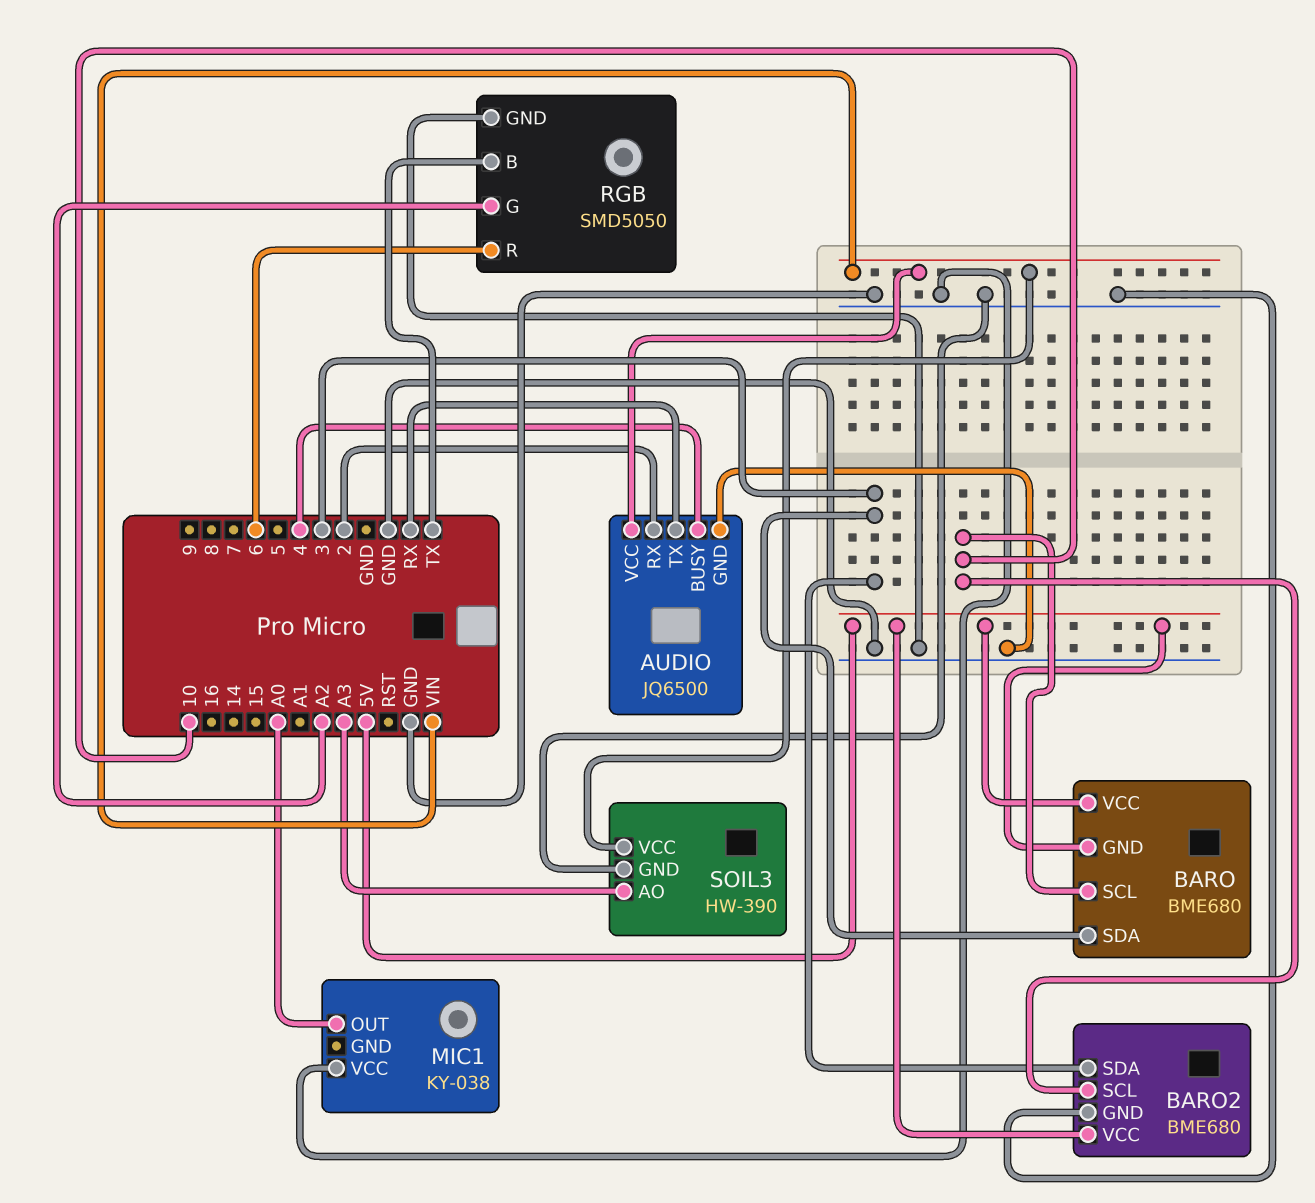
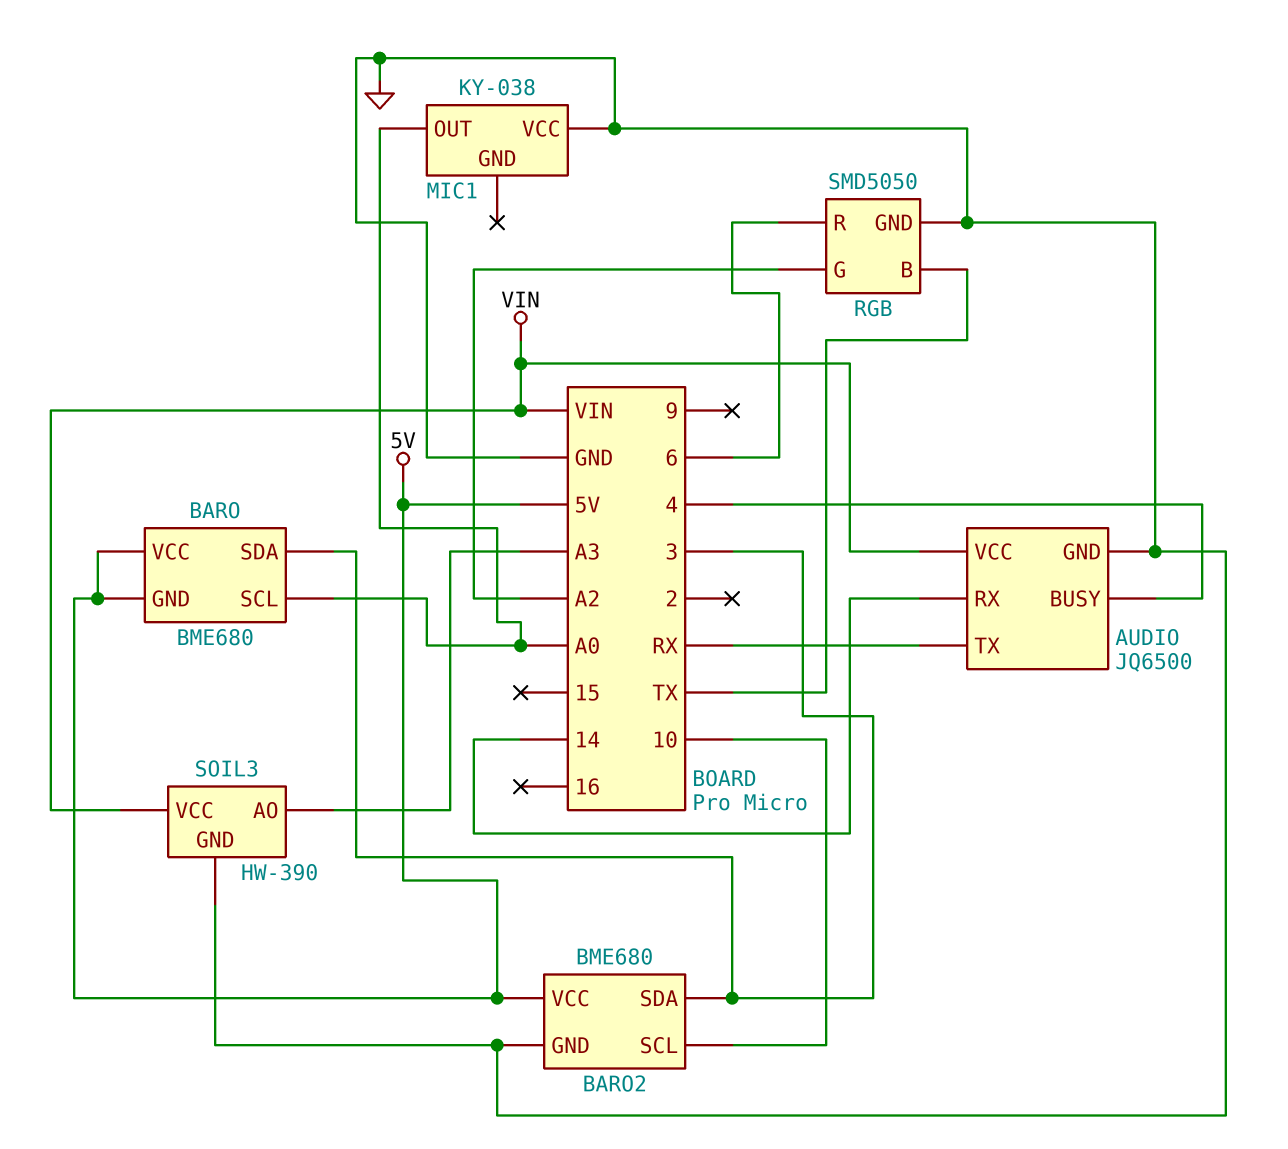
AUDIO pin RX: 2 -> 14
BARO pin SCL: 10 -> A0

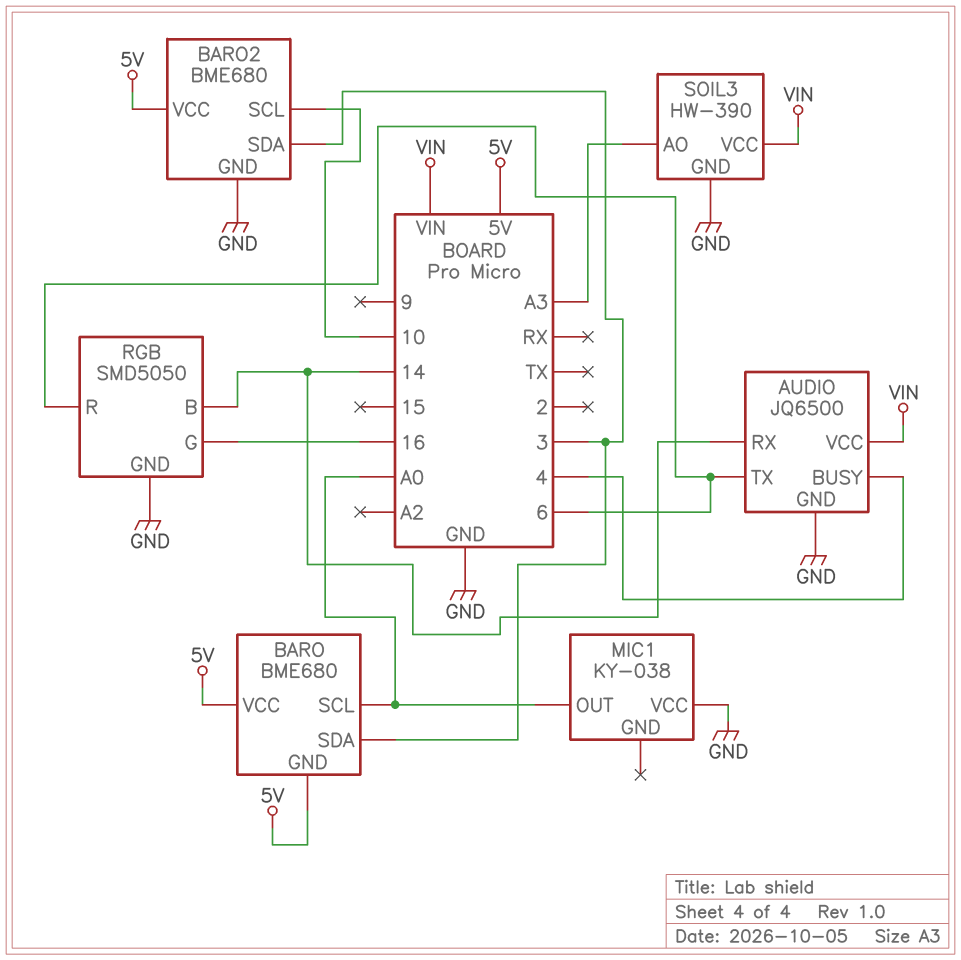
AUDIO pin TX: RX -> 6
RGB pin B: TX -> 14
RGB pin G: A2 -> 16

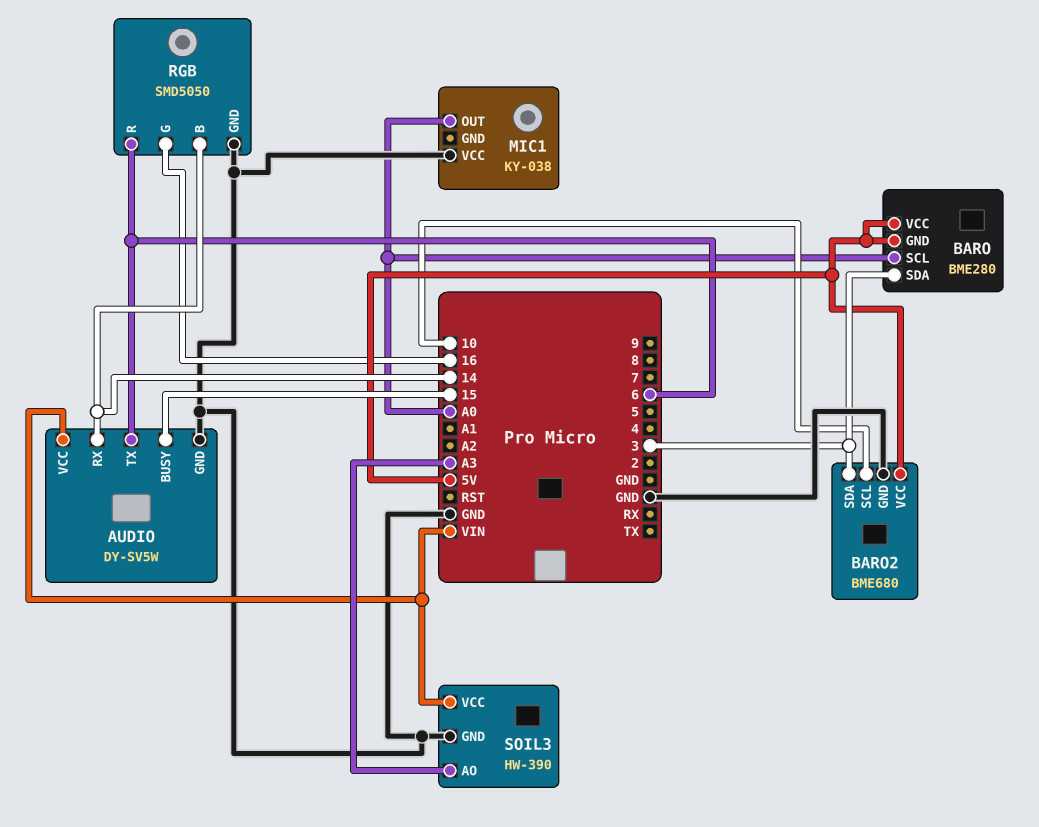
AUDIO: JQ6500 -> DY-SV5W
AUDIO pin BUSY: 4 -> 15
BARO: BME680 -> BME280

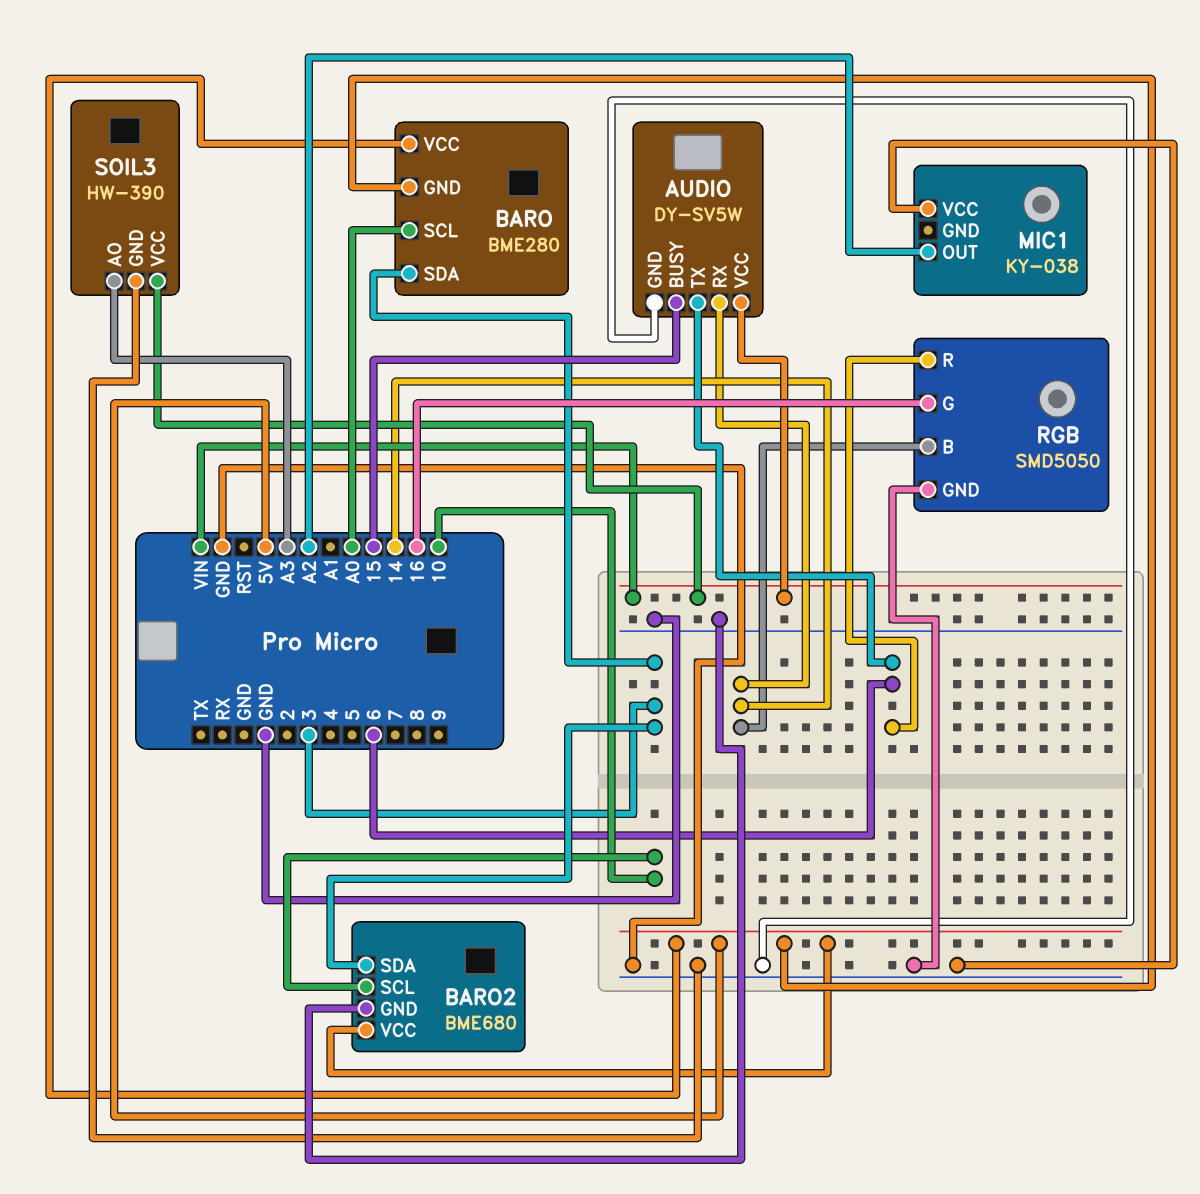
MIC1 pin OUT: A0 -> A2

